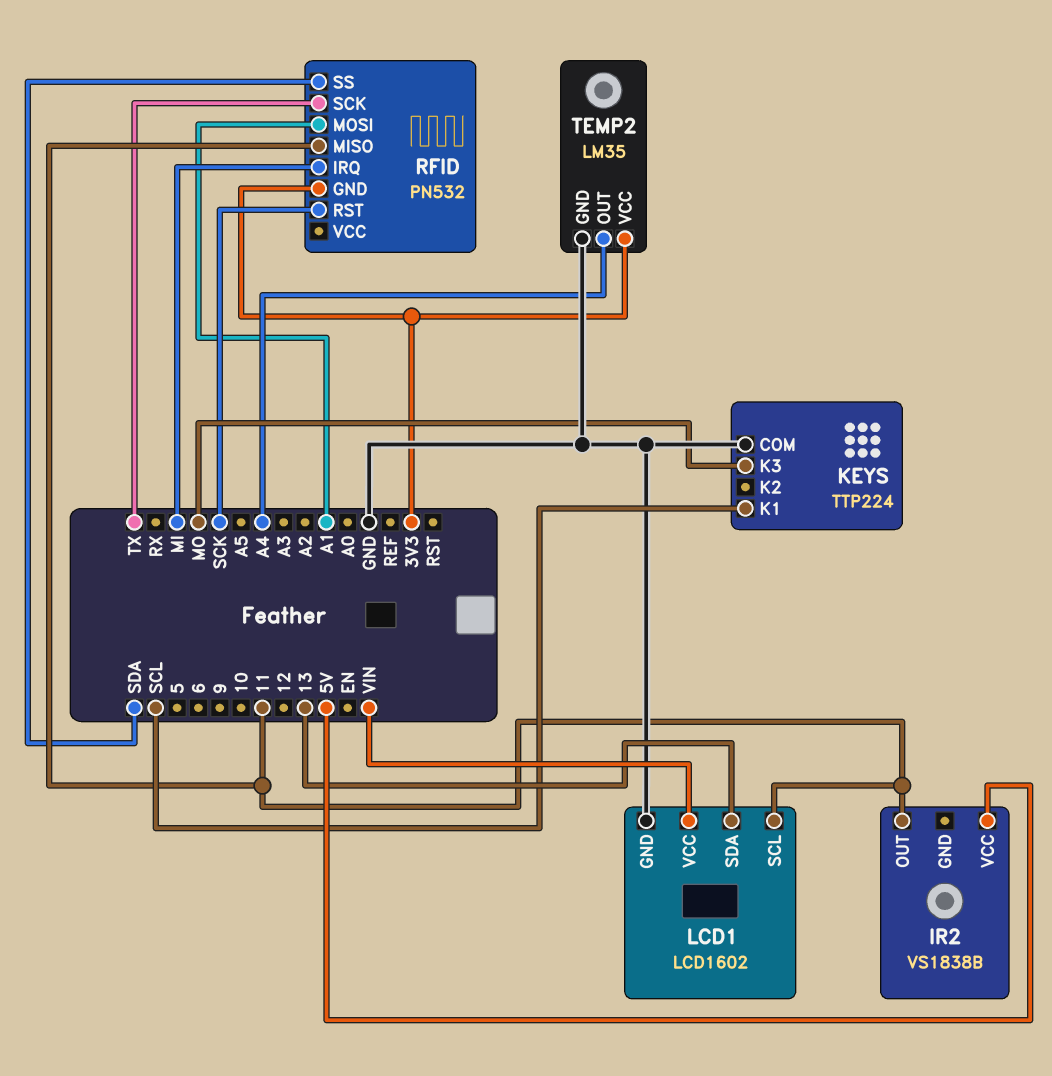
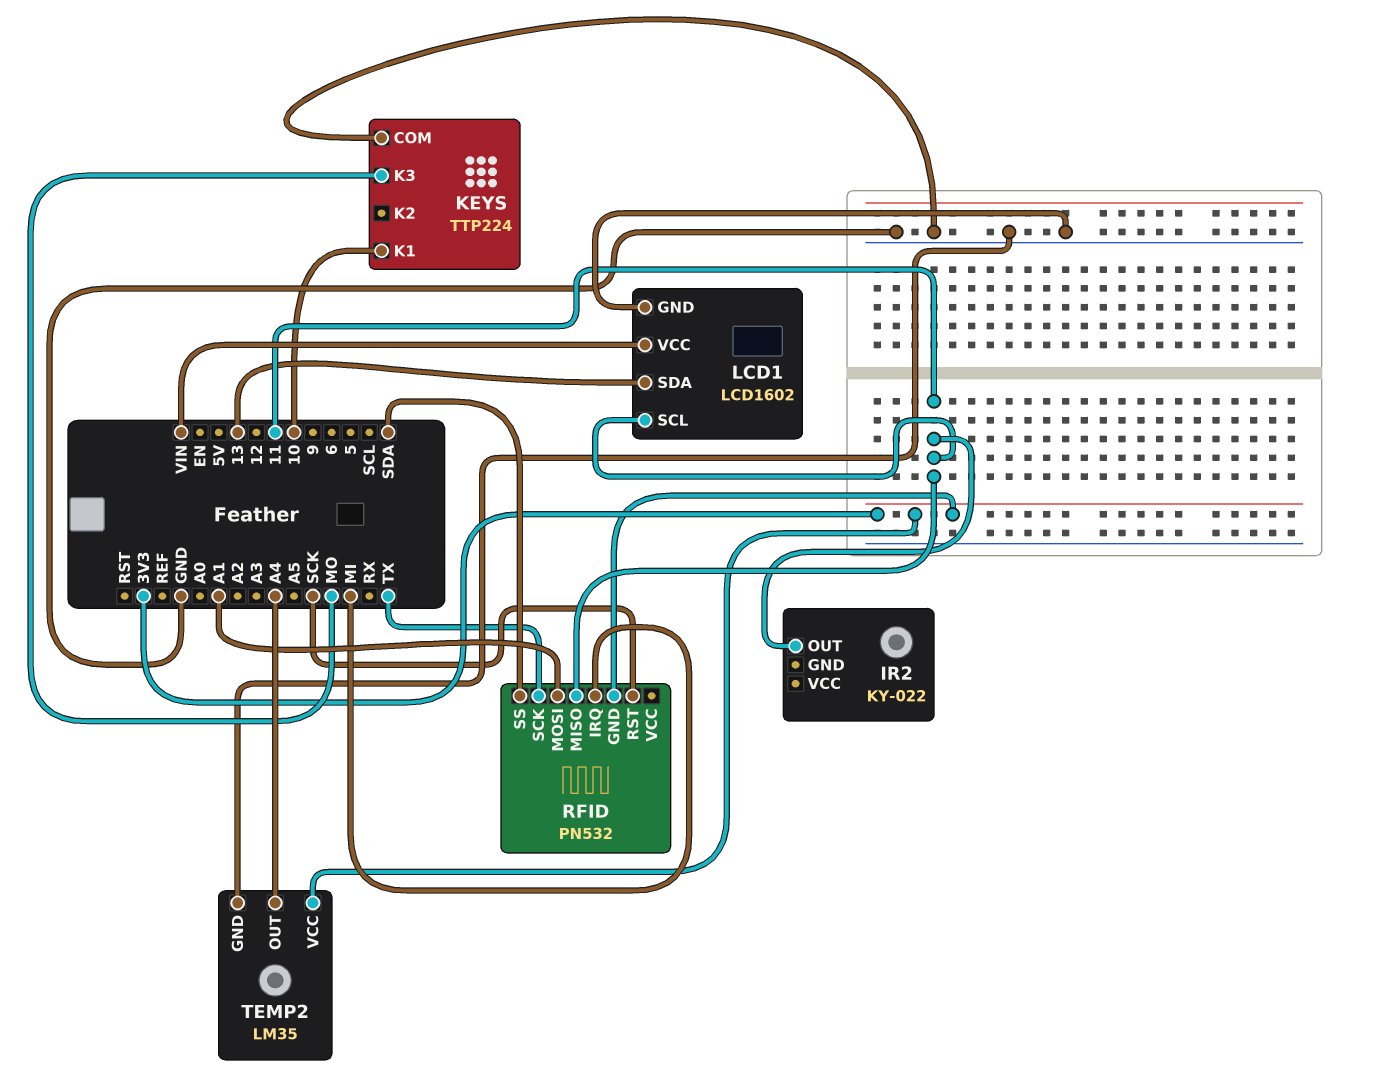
IR2: VS1838B -> KY-022
IR2 pin VCC: 5V -> none
KEYS pin K1: SCL -> 10

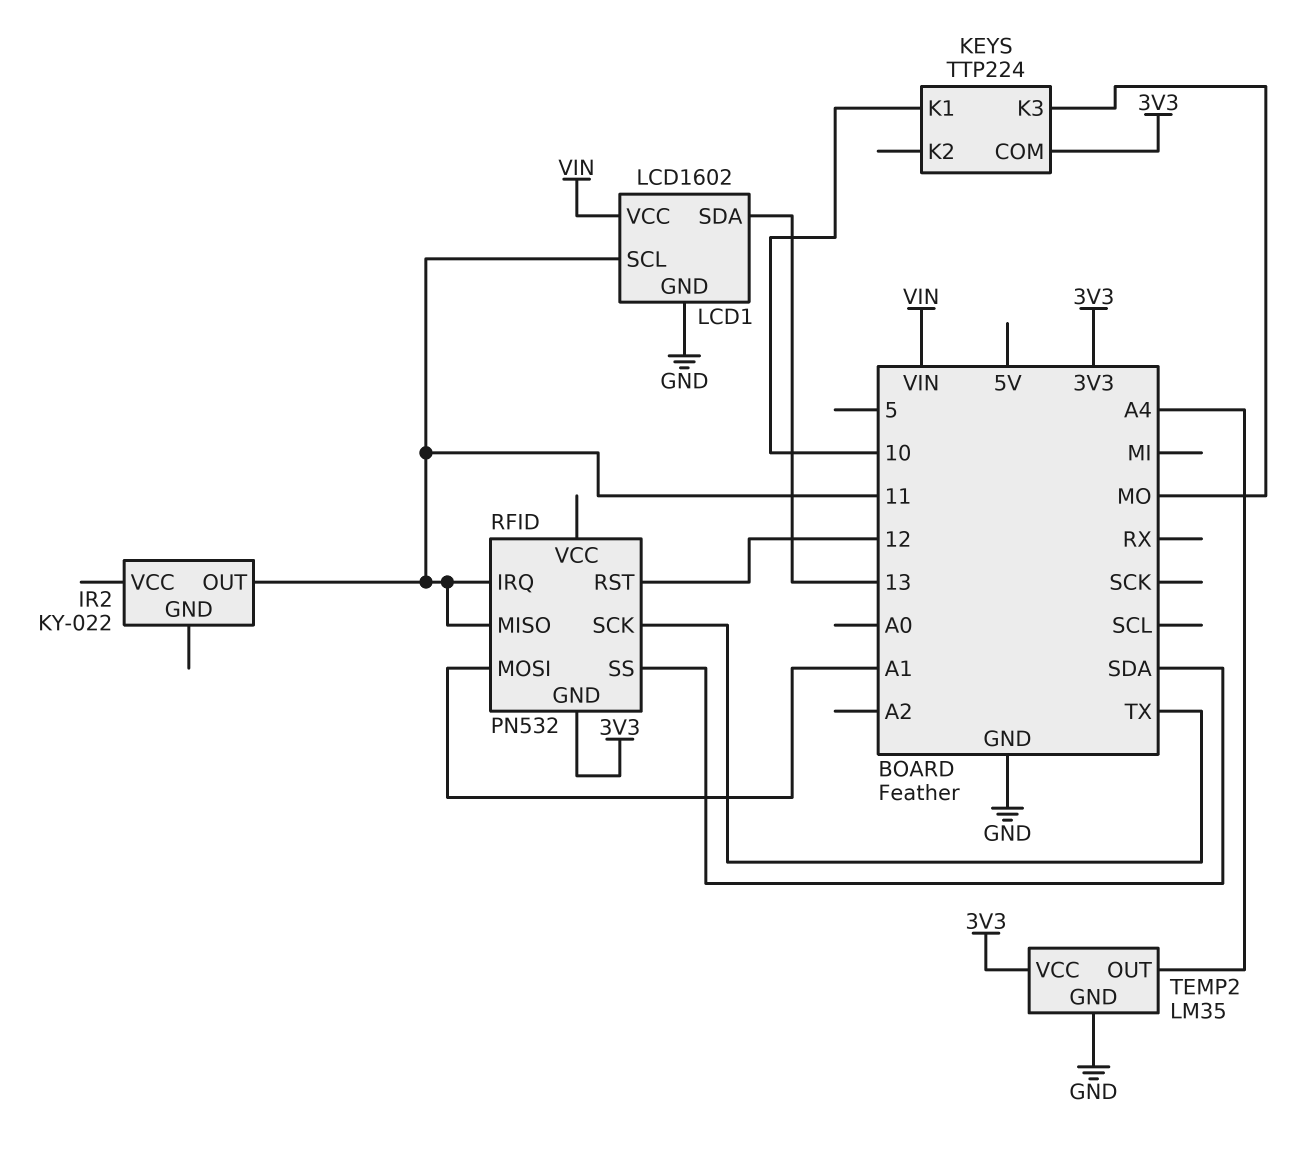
KEYS pin COM: GND -> 3V3
RFID pin IRQ: MI -> 11
RFID pin RST: SCK -> 12

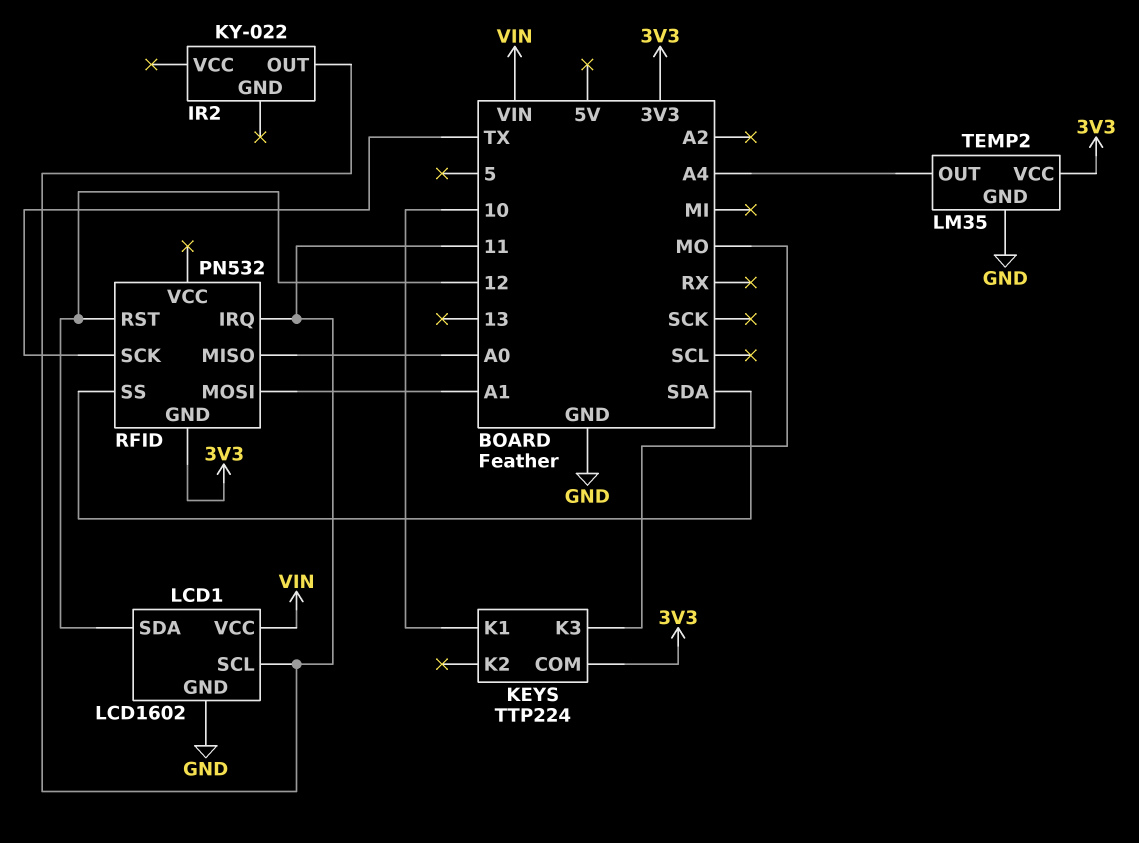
LCD1 pin SDA: 13 -> 12
RFID pin MISO: 11 -> A0

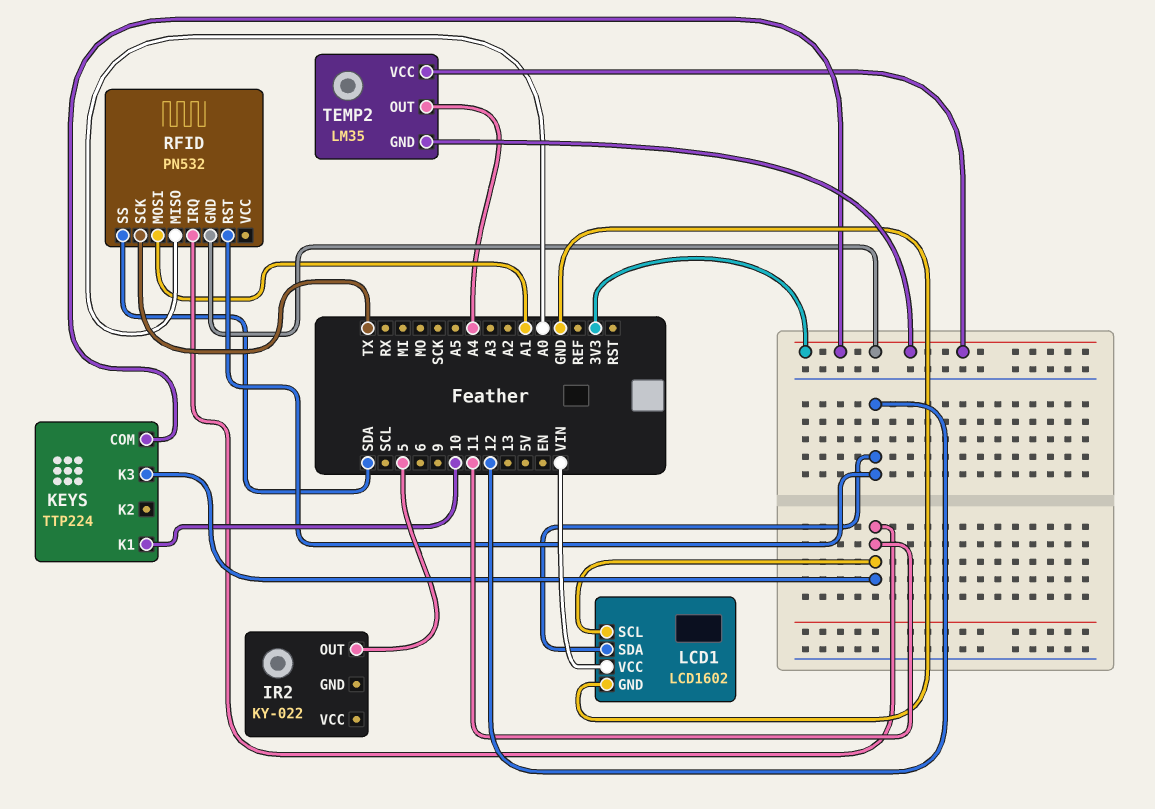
IR2 pin OUT: 11 -> 5
KEYS pin K3: MO -> 11
TEMP2 pin GND: GND -> 3V3

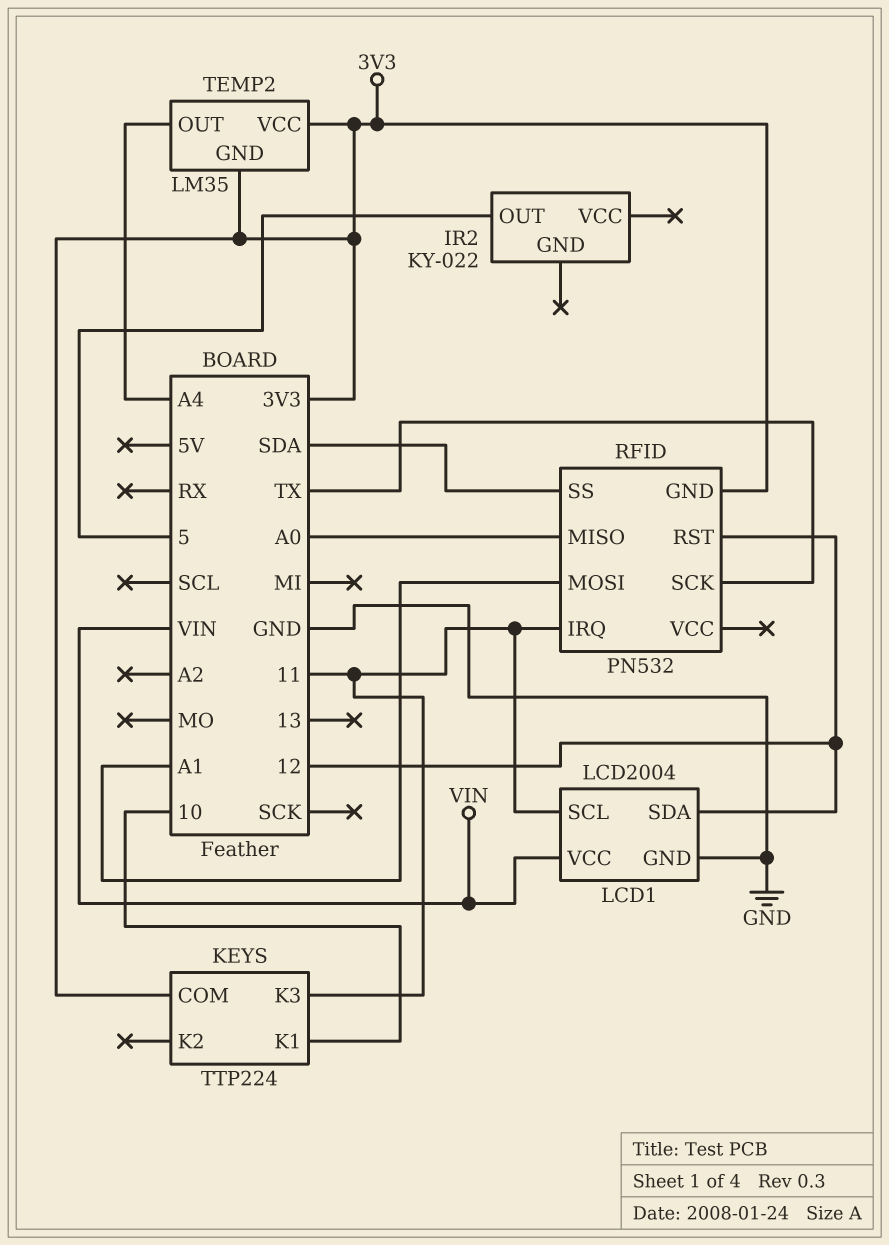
LCD1: LCD1602 -> LCD2004

